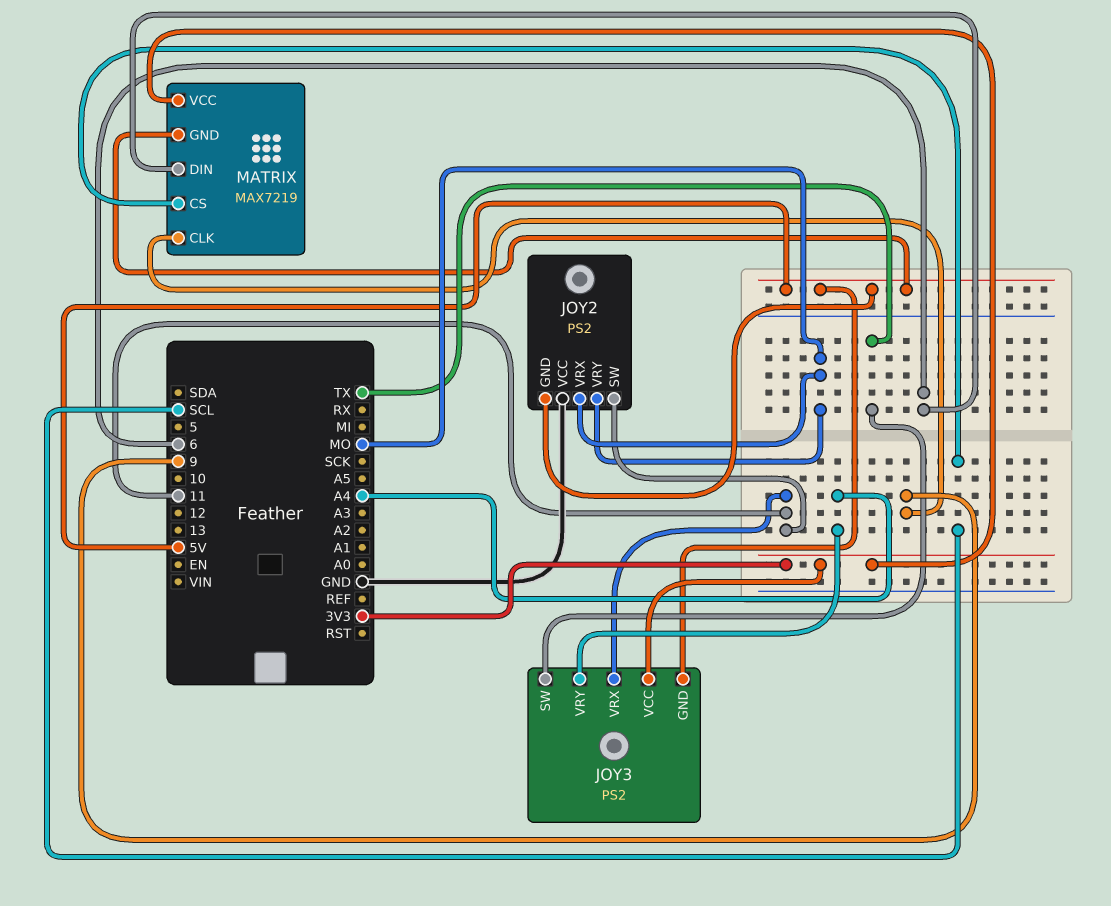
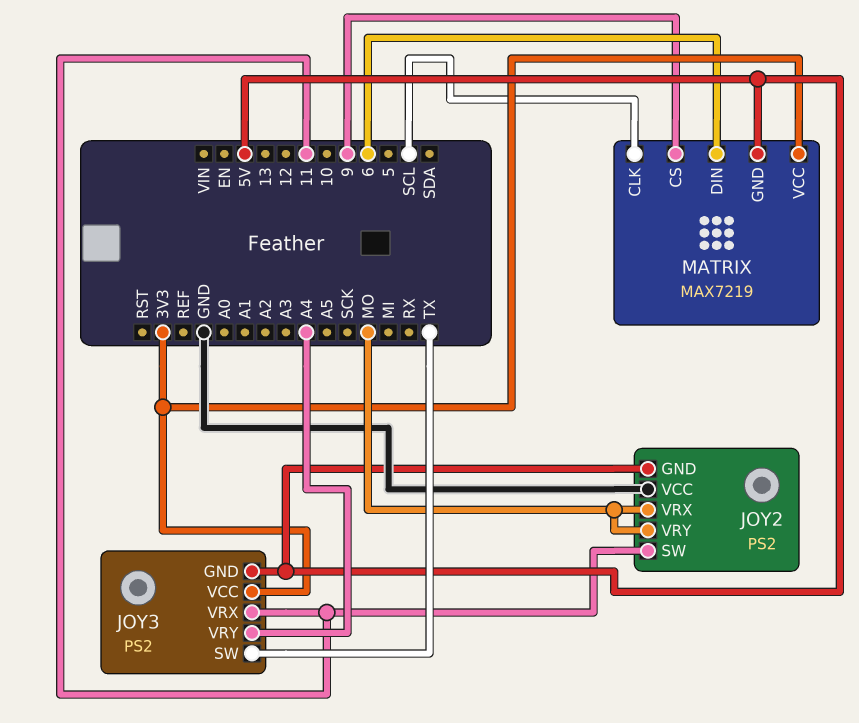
MATRIX pin CLK: 9 -> SCL
MATRIX pin CS: SCL -> 9

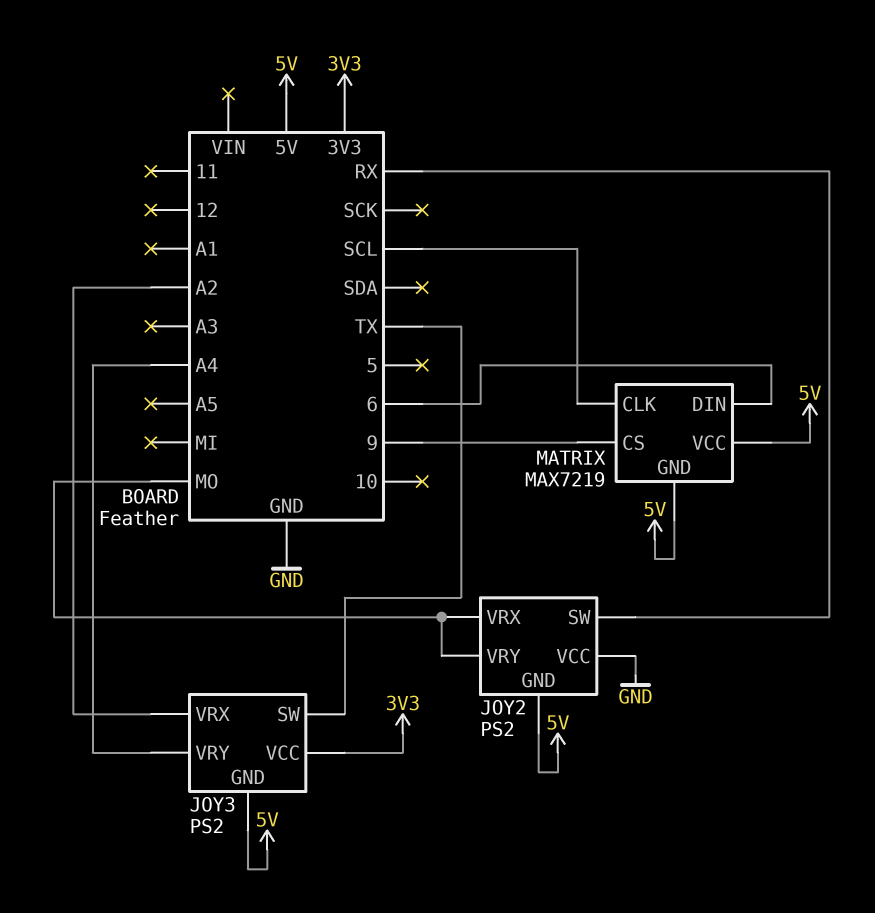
JOY2 pin SW: 11 -> RX
JOY3 pin VRX: 11 -> A2
MATRIX pin VCC: 3V3 -> 5V

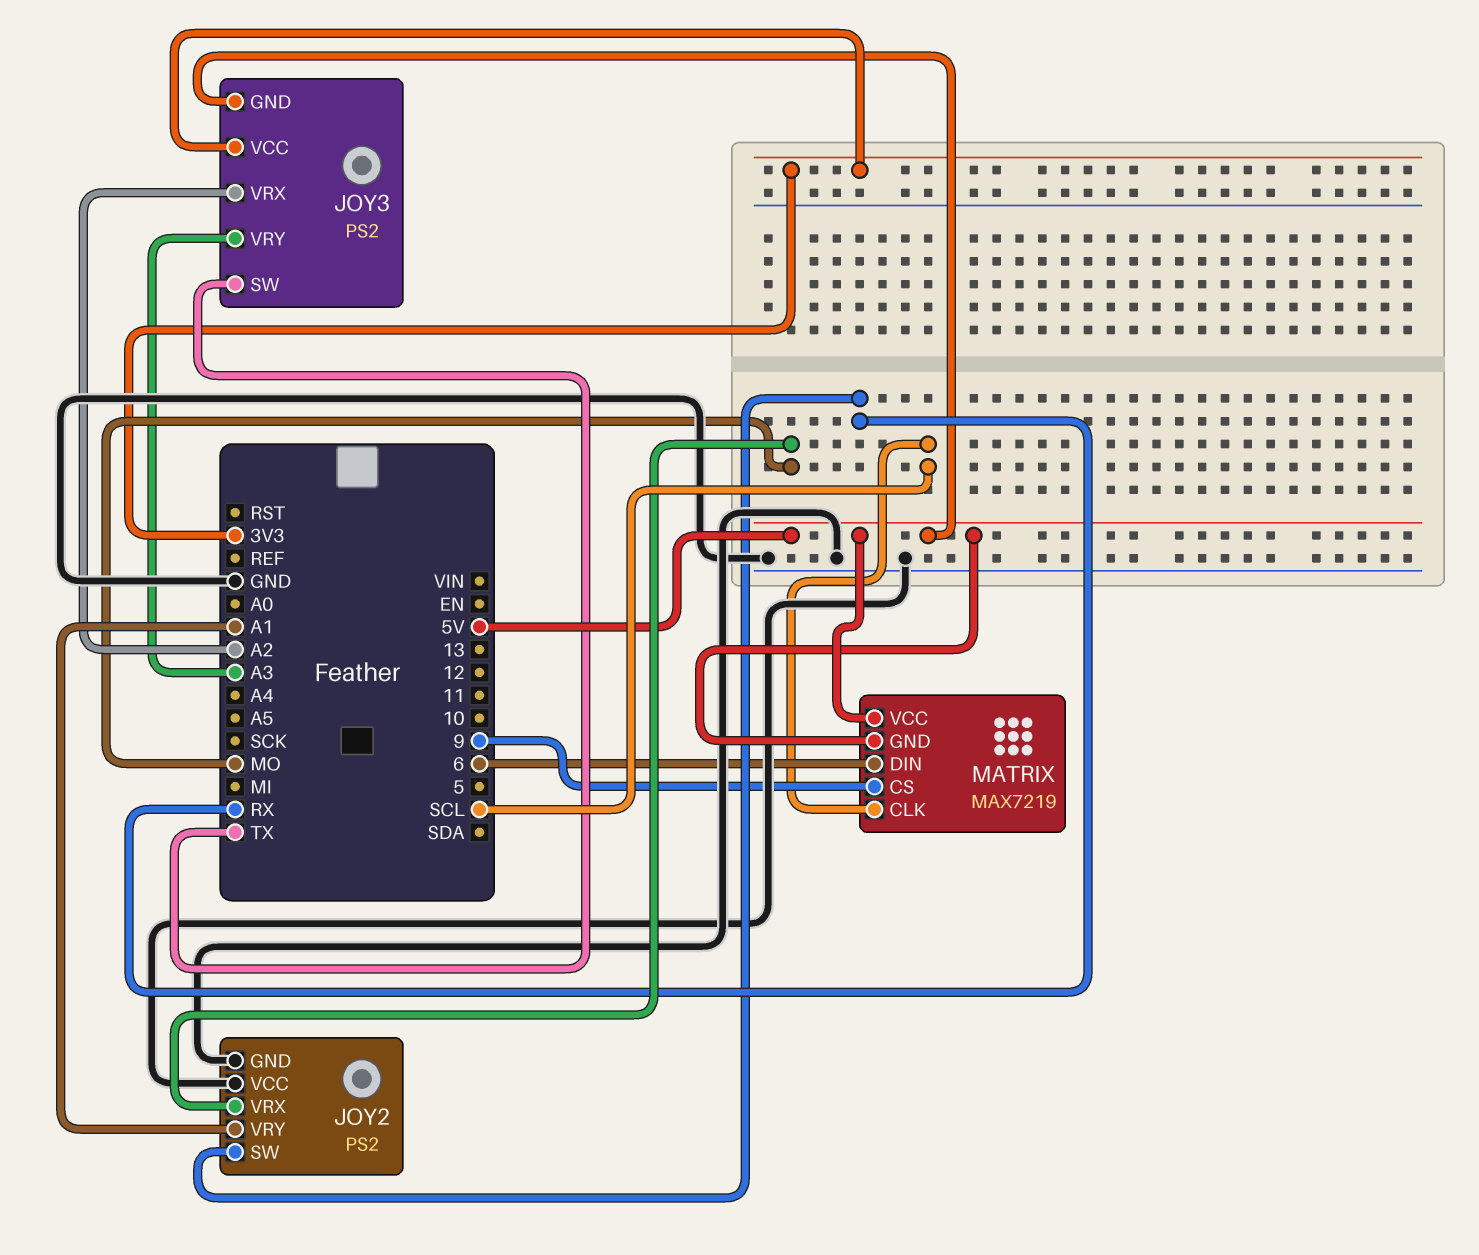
JOY2 pin GND: 5V -> GND
JOY2 pin VRY: MO -> A1
JOY3 pin VRY: A4 -> A3

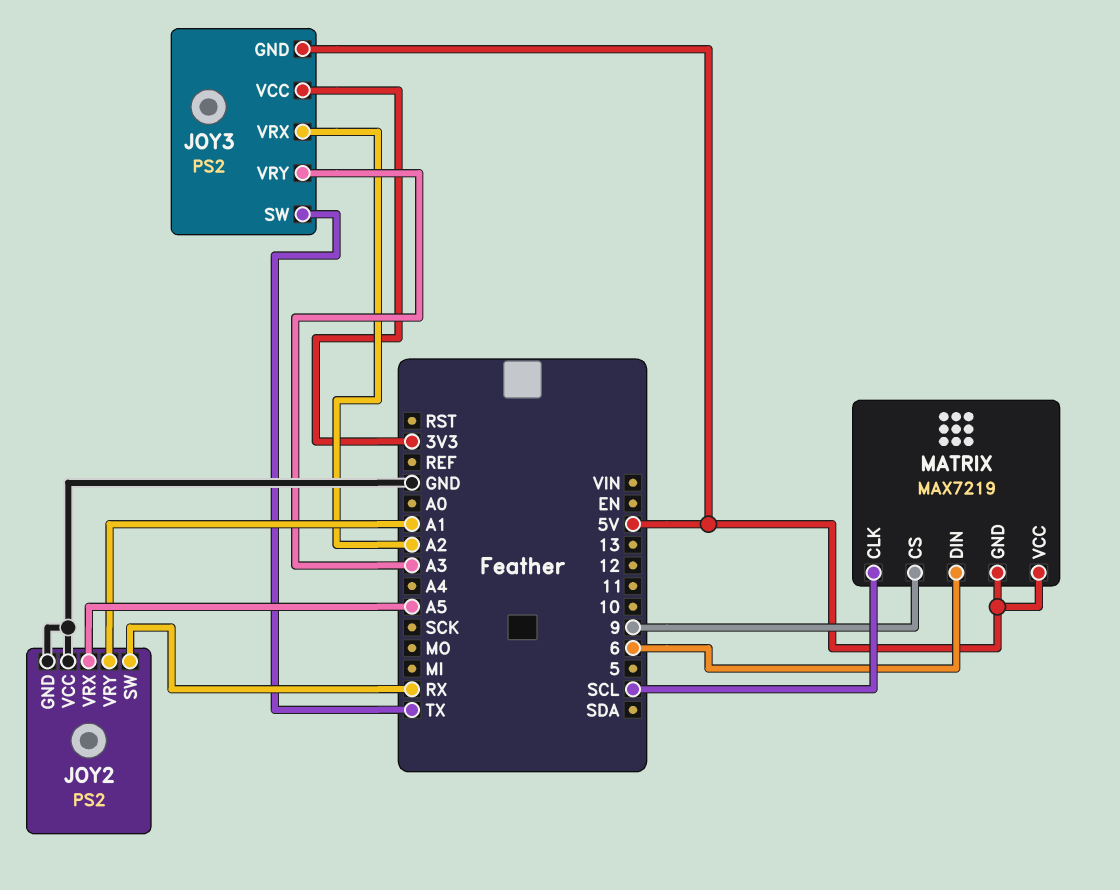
JOY2 pin VRX: MO -> A5

